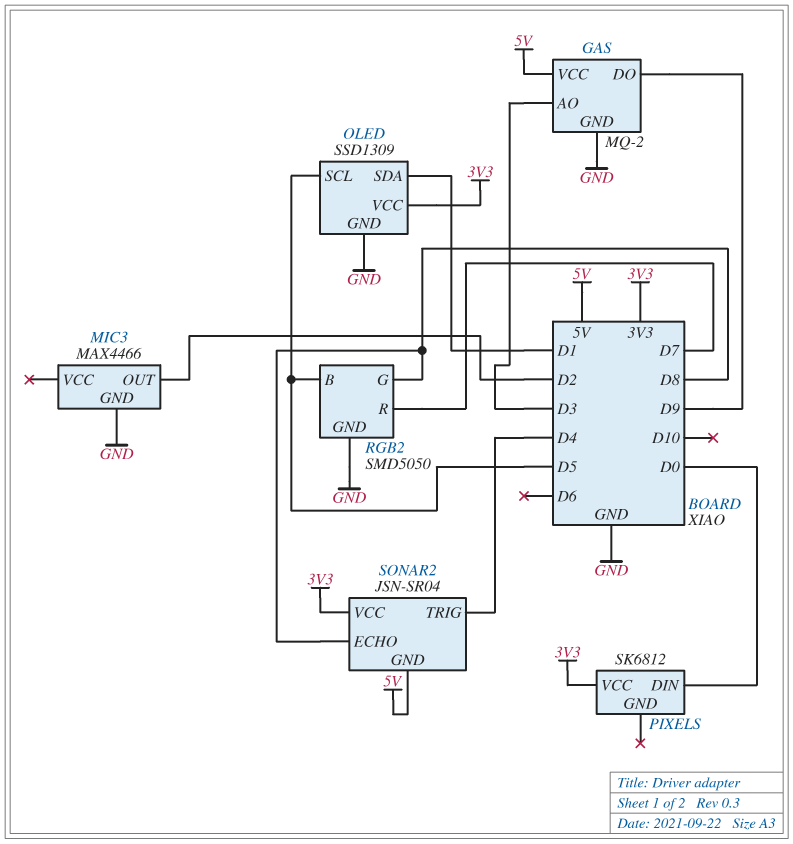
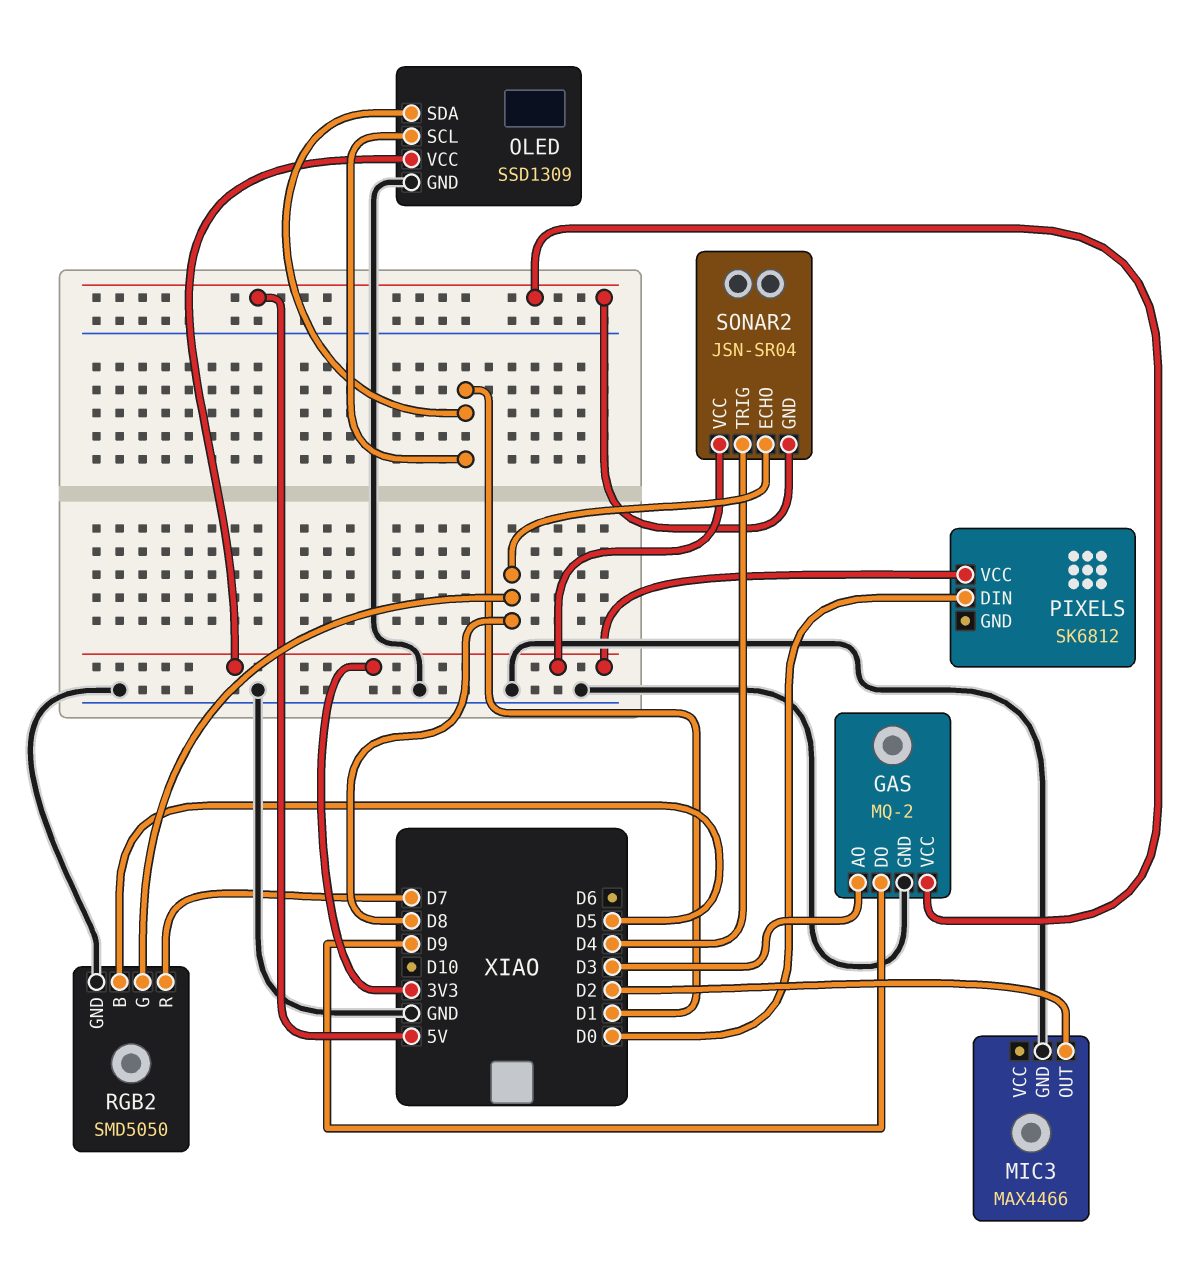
OLED pin SCL: D5 -> D1

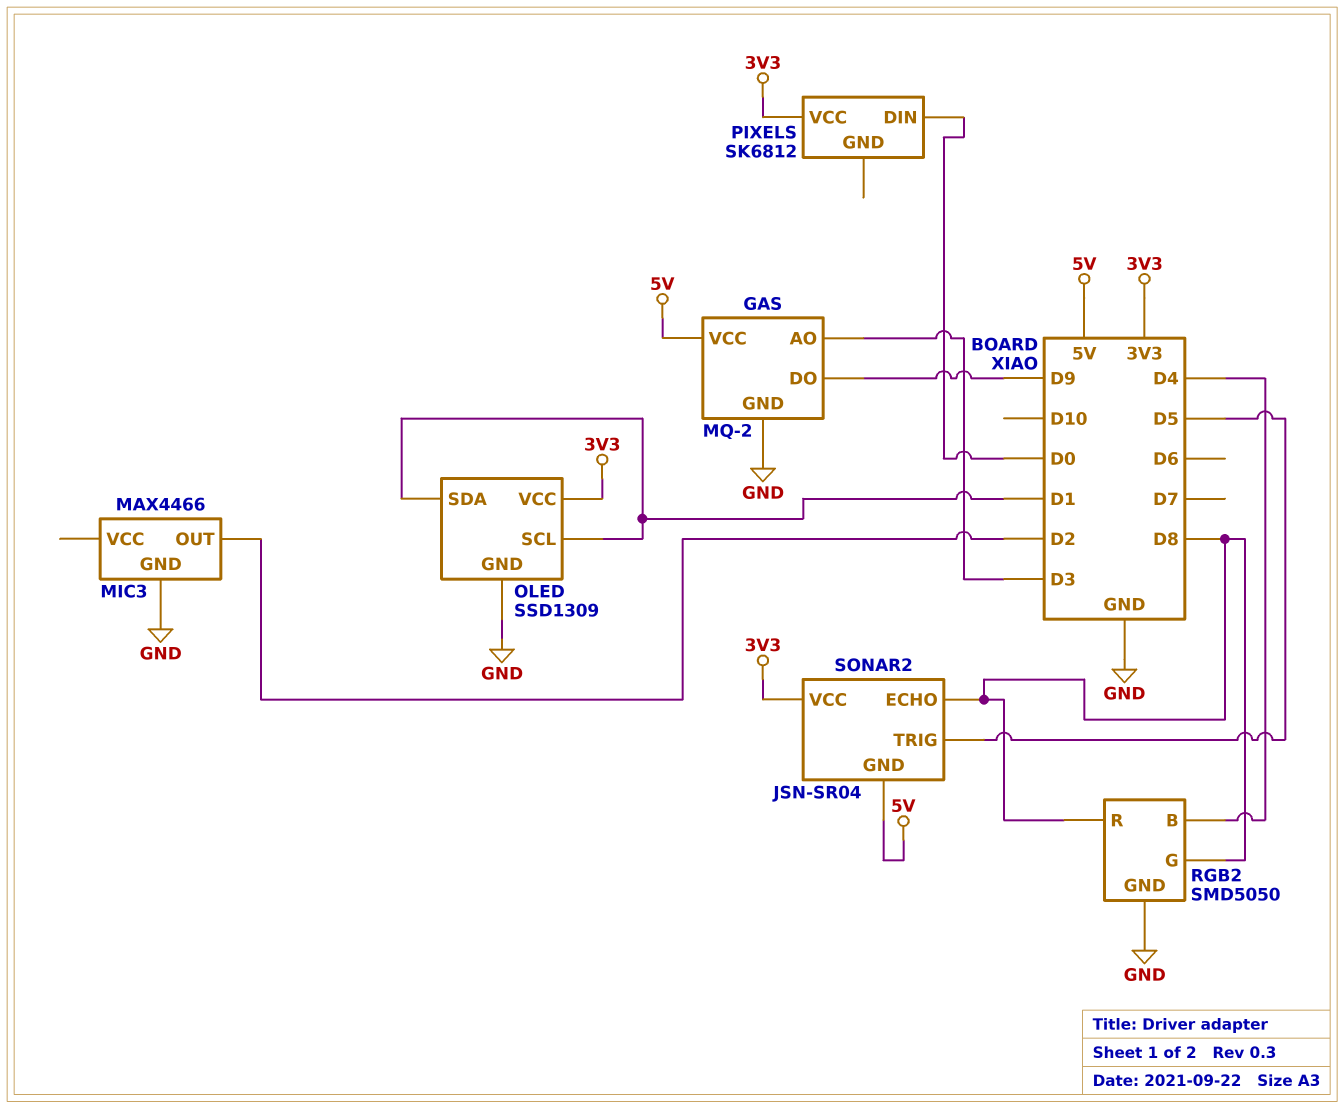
RGB2 pin B: D5 -> D4
RGB2 pin R: D7 -> D8
SONAR2 pin TRIG: D4 -> D5

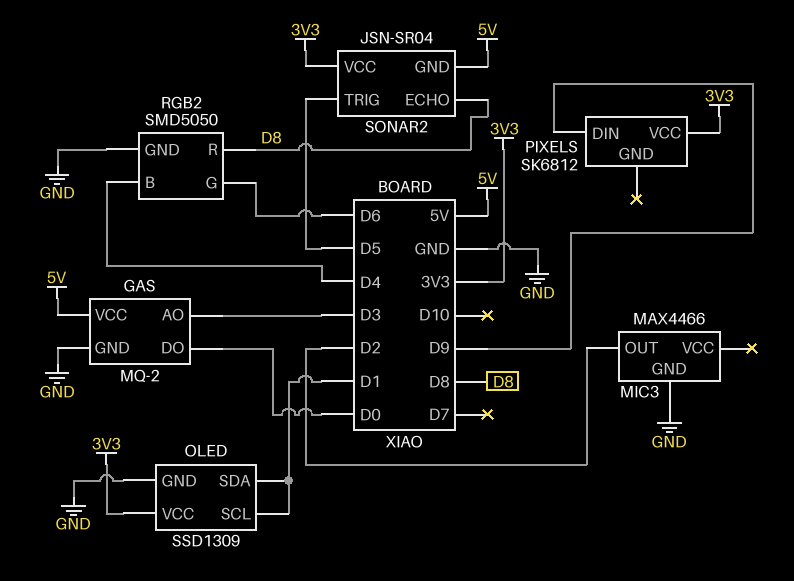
GAS pin DO: D9 -> D0
PIXELS pin DIN: D0 -> D9
RGB2 pin G: D8 -> D6

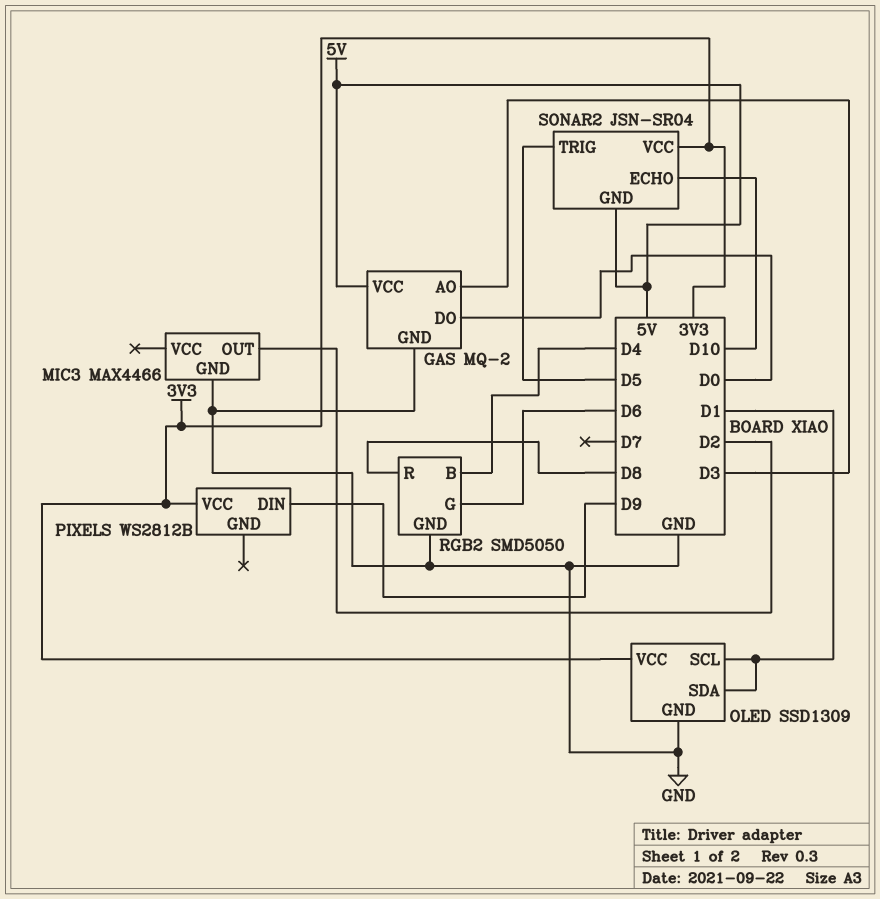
PIXELS: SK6812 -> WS2812B
SONAR2 pin ECHO: D8 -> D10

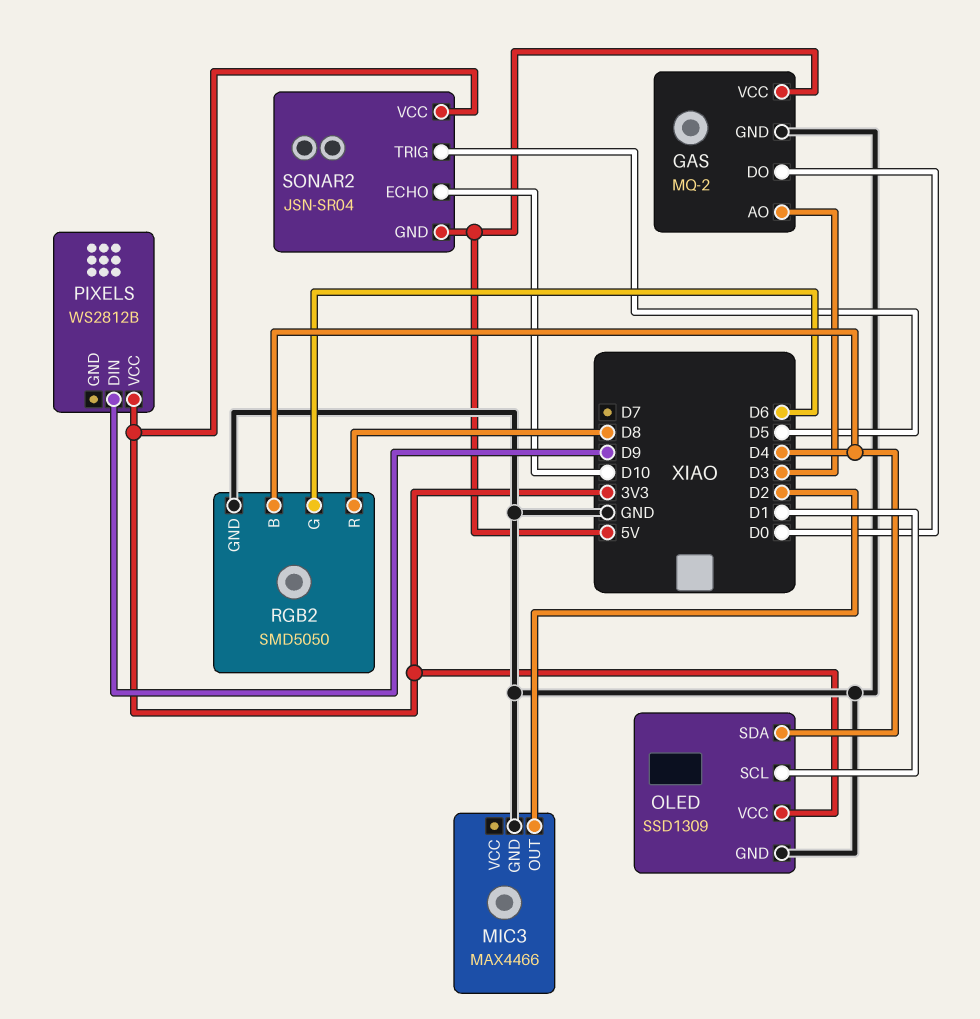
OLED pin SDA: D1 -> D4

